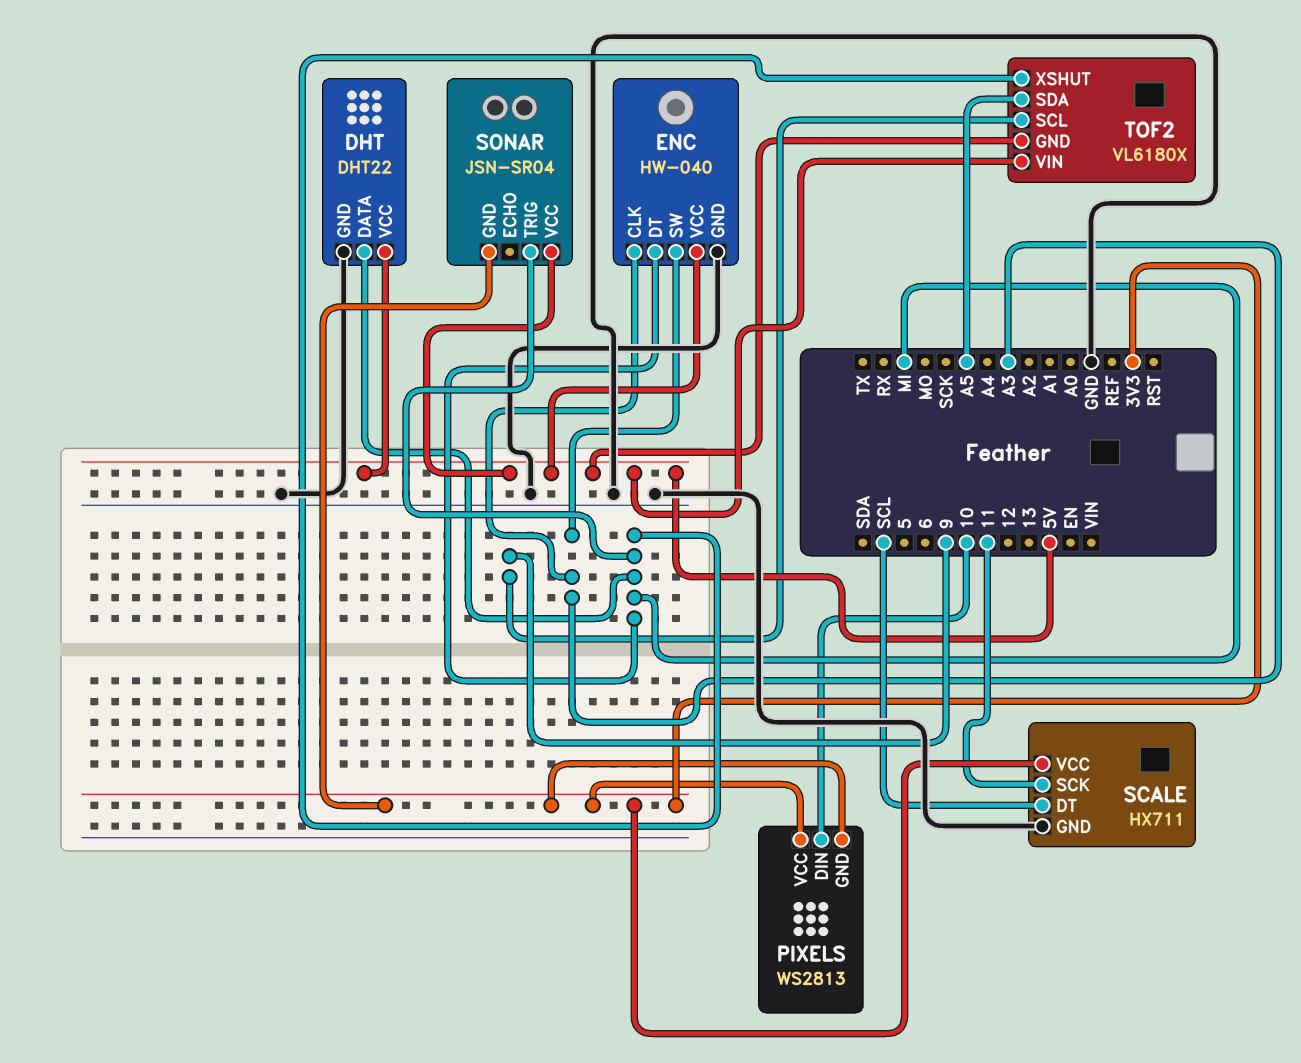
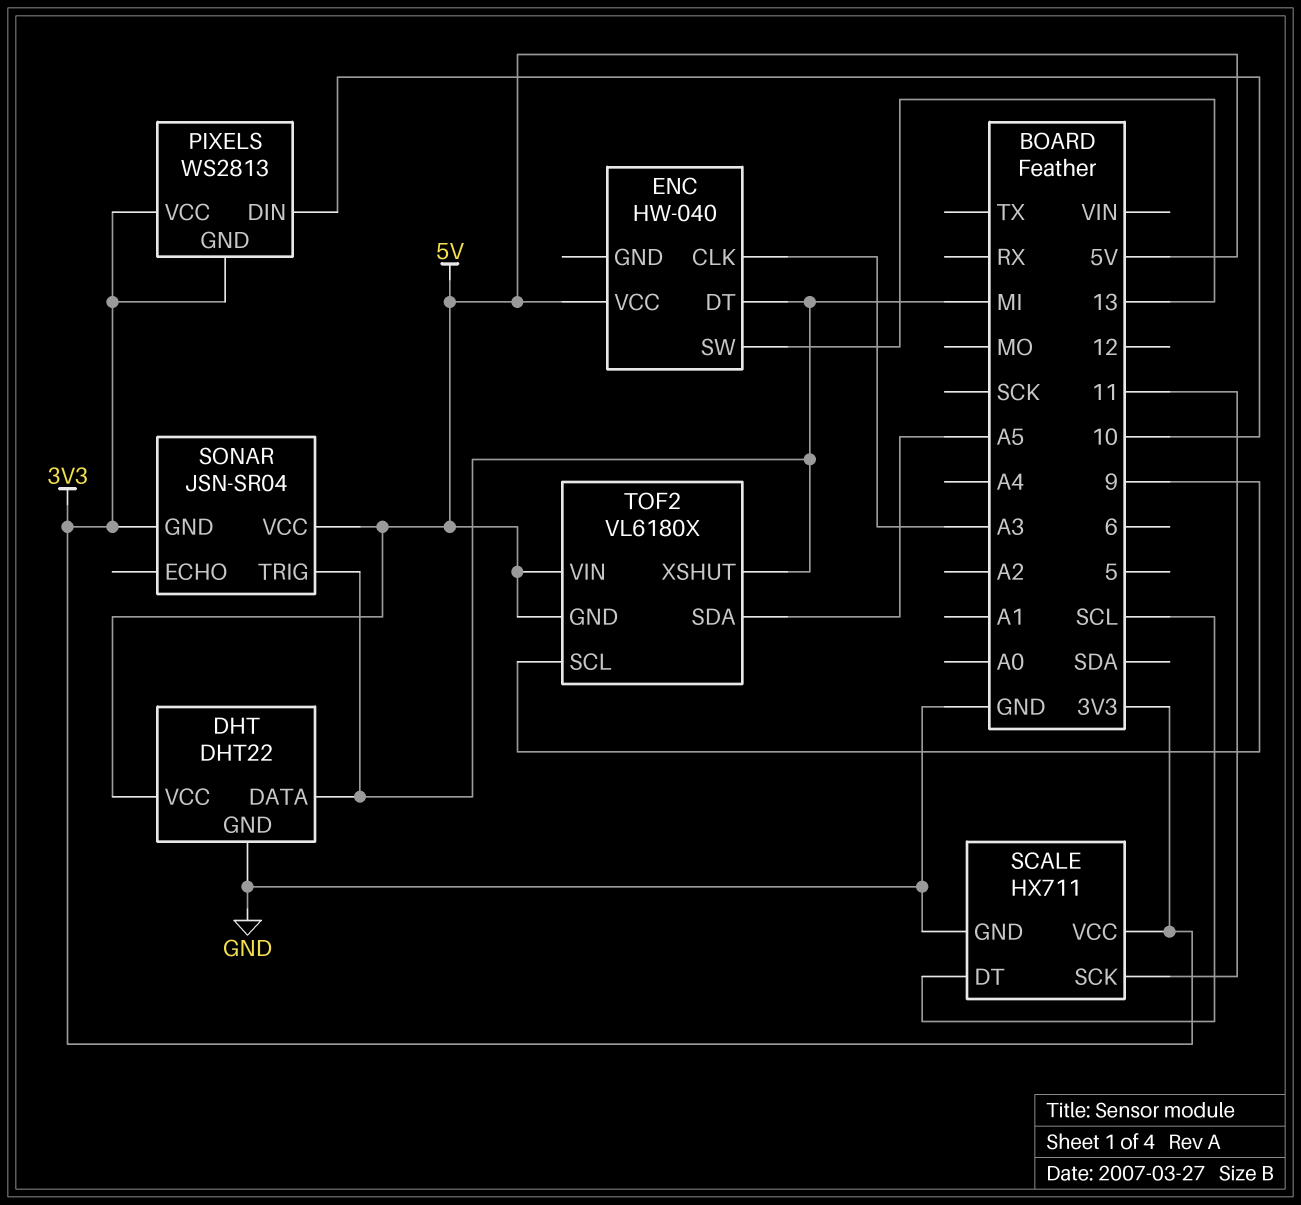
ENC pin GND: GND -> none
ENC pin SW: A3 -> 13

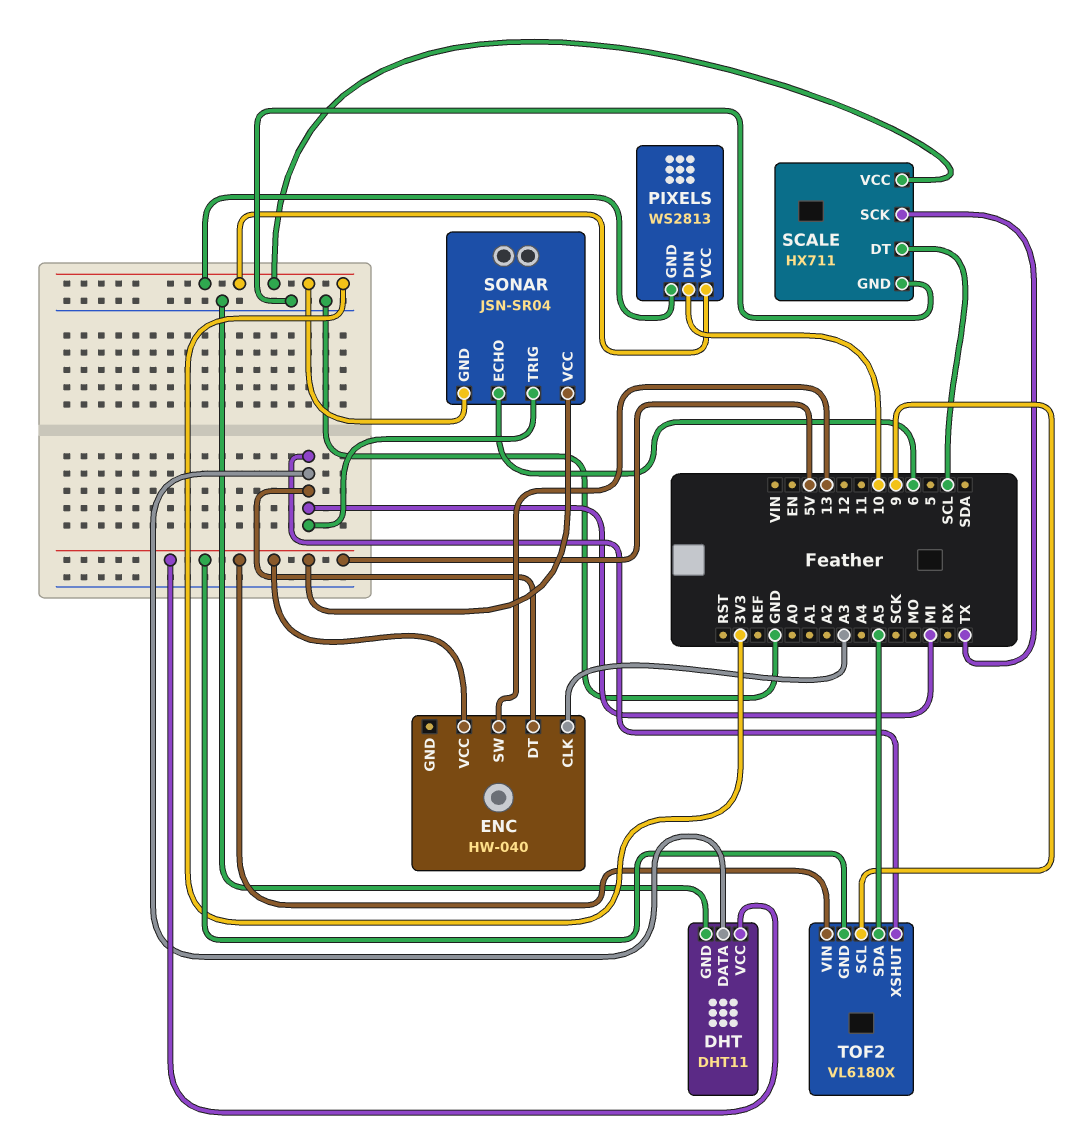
DHT: DHT22 -> DHT11
SCALE pin SCK: 11 -> TX
SONAR pin ECHO: none -> 6

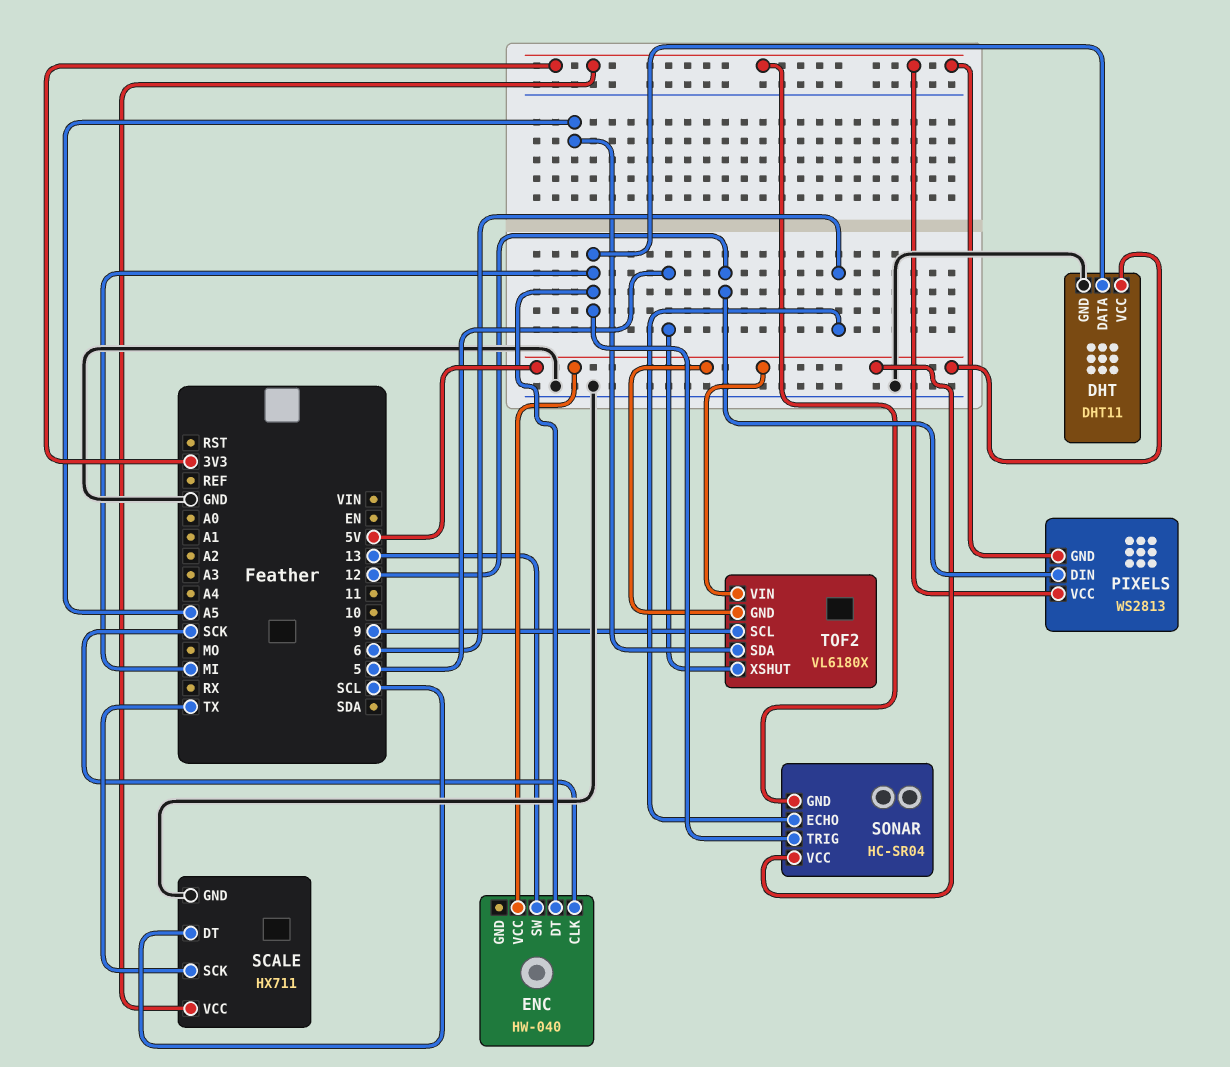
ENC pin CLK: A3 -> SCK
PIXELS pin DIN: 10 -> 12
SONAR: JSN-SR04 -> HC-SR04
TOF2 pin XSHUT: MI -> 5

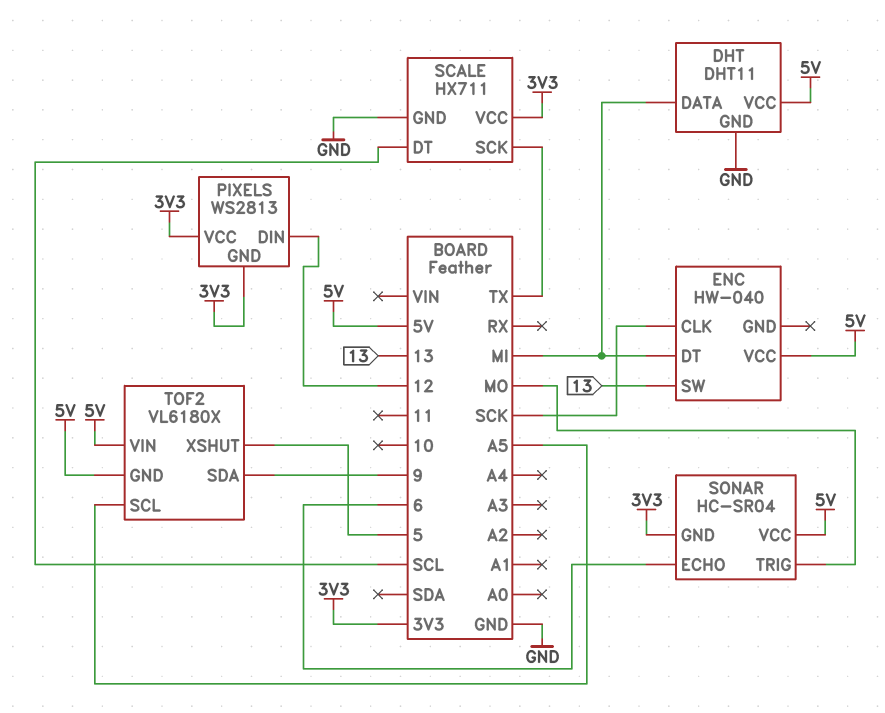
SONAR pin TRIG: MI -> MO
TOF2 pin SCL: 9 -> A5
TOF2 pin SDA: A5 -> 9

